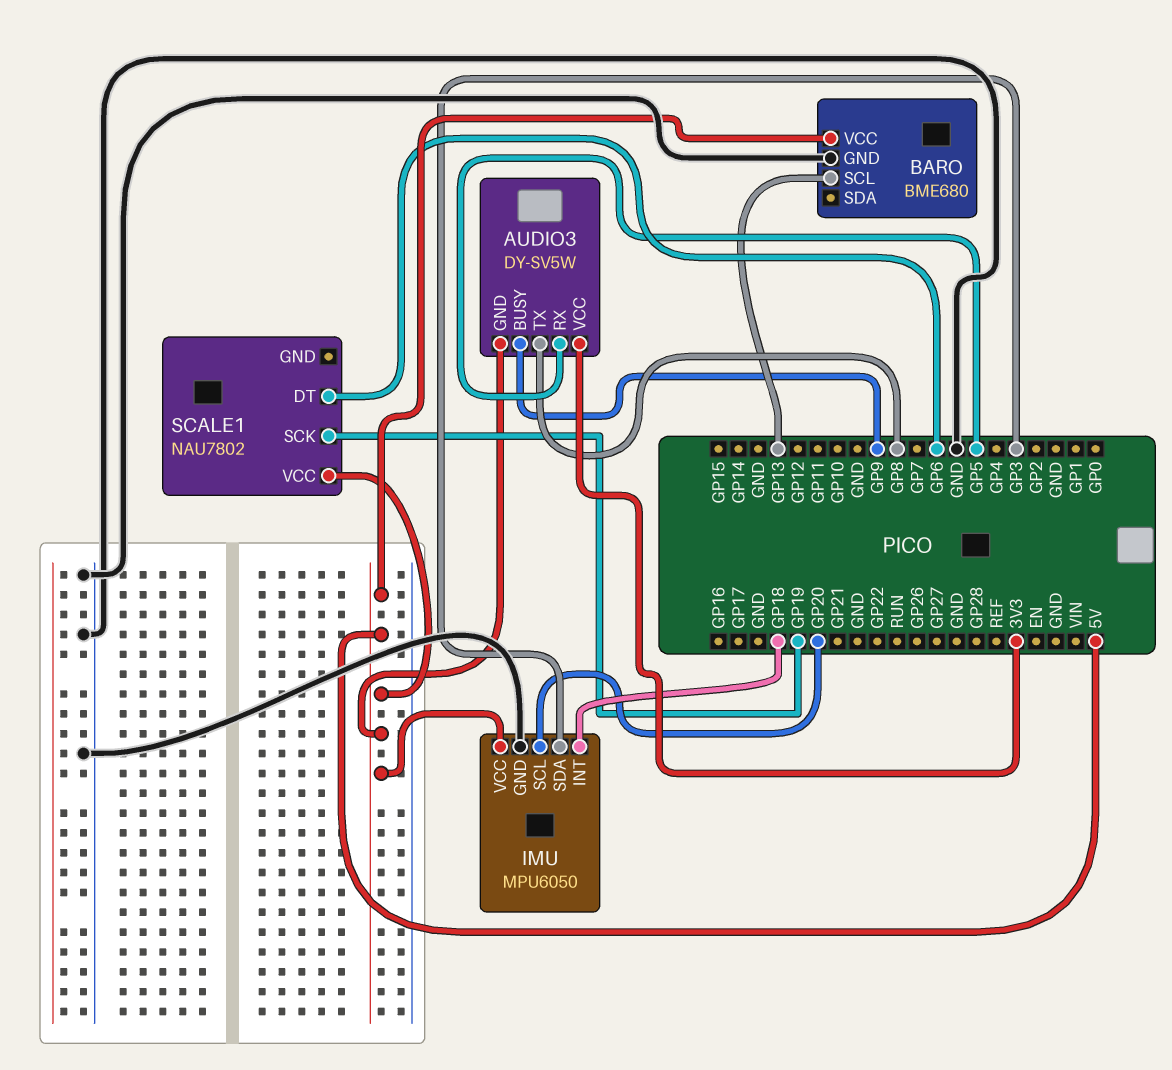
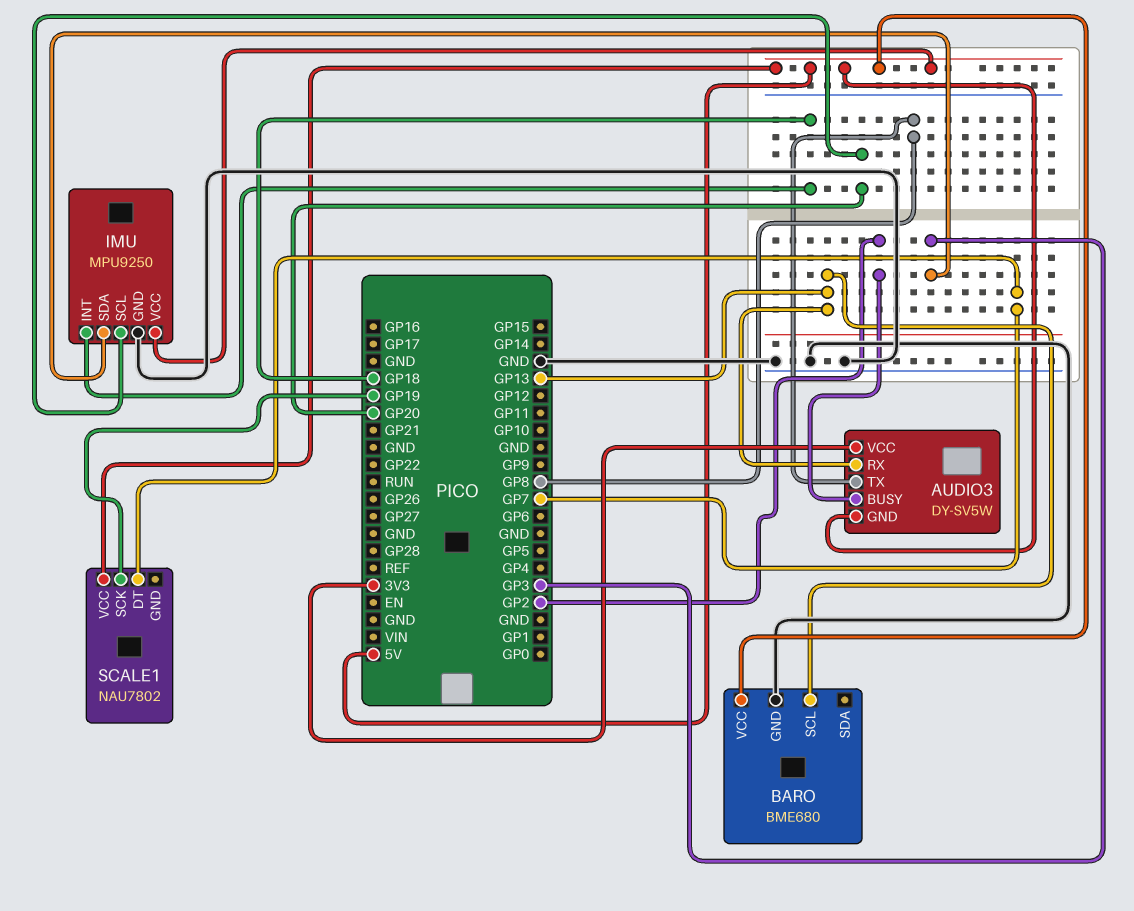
AUDIO3 pin BUSY: GP9 -> GP2
AUDIO3 pin RX: GP5 -> GP13
IMU: MPU6050 -> MPU9250
SCALE1 pin DT: GP6 -> GP7

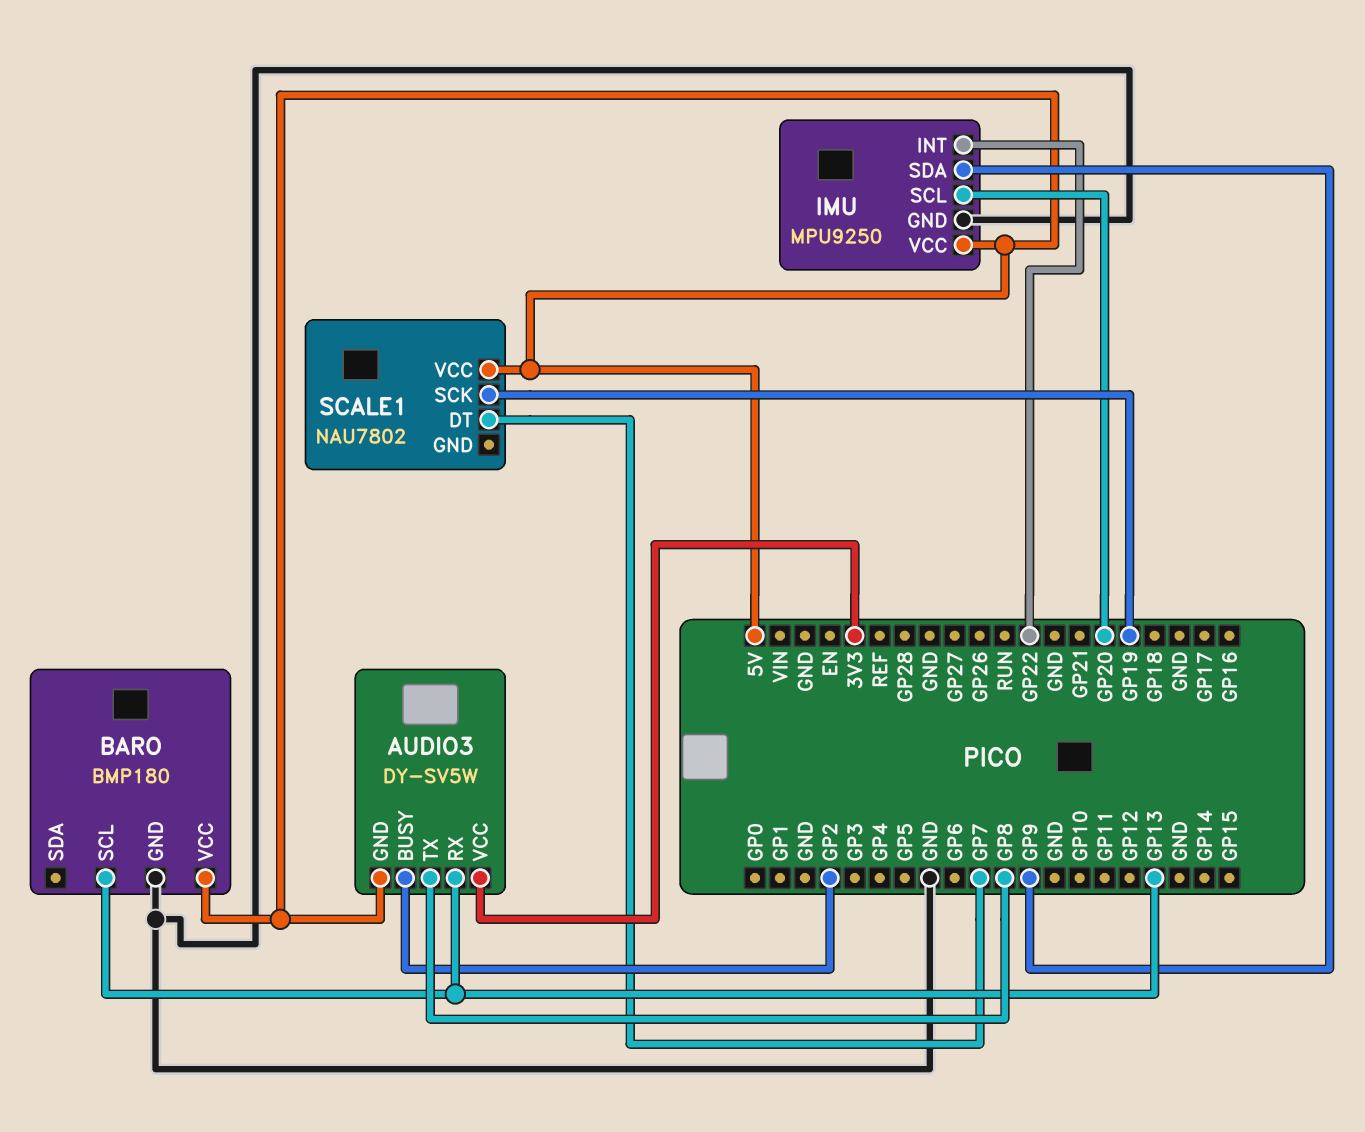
BARO: BME680 -> BMP180
IMU pin INT: GP18 -> GP22
IMU pin SDA: GP3 -> GP9

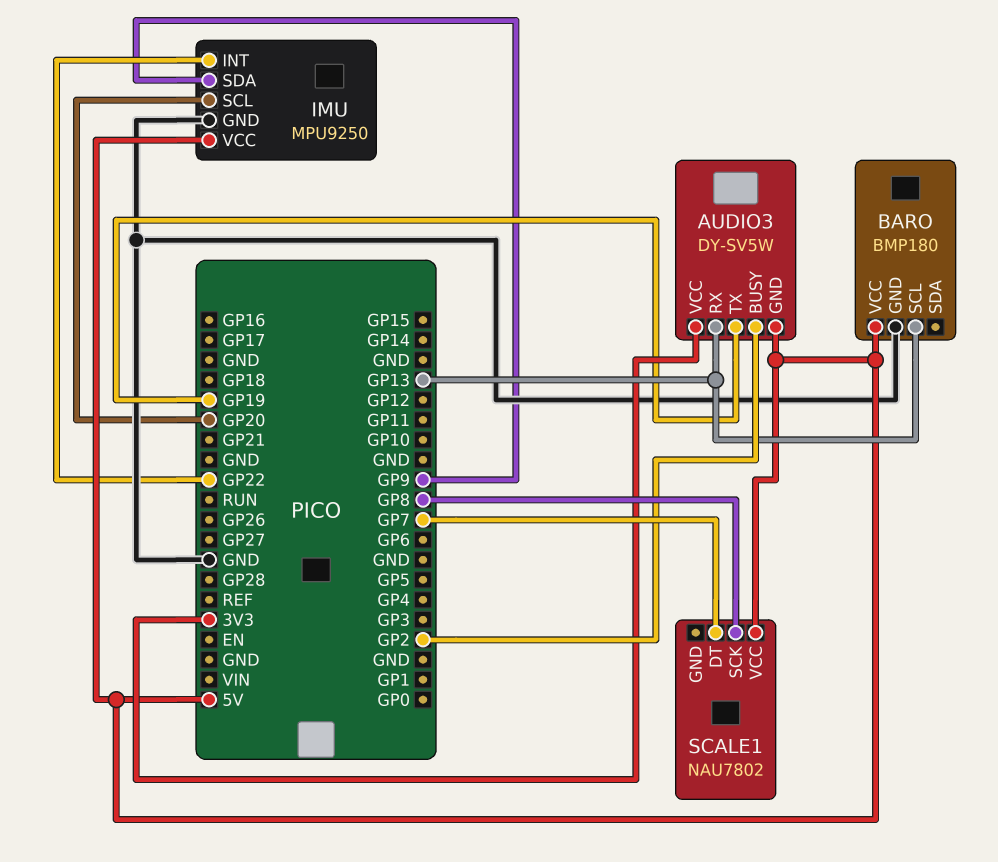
AUDIO3 pin TX: GP8 -> GP19
SCALE1 pin SCK: GP19 -> GP8

